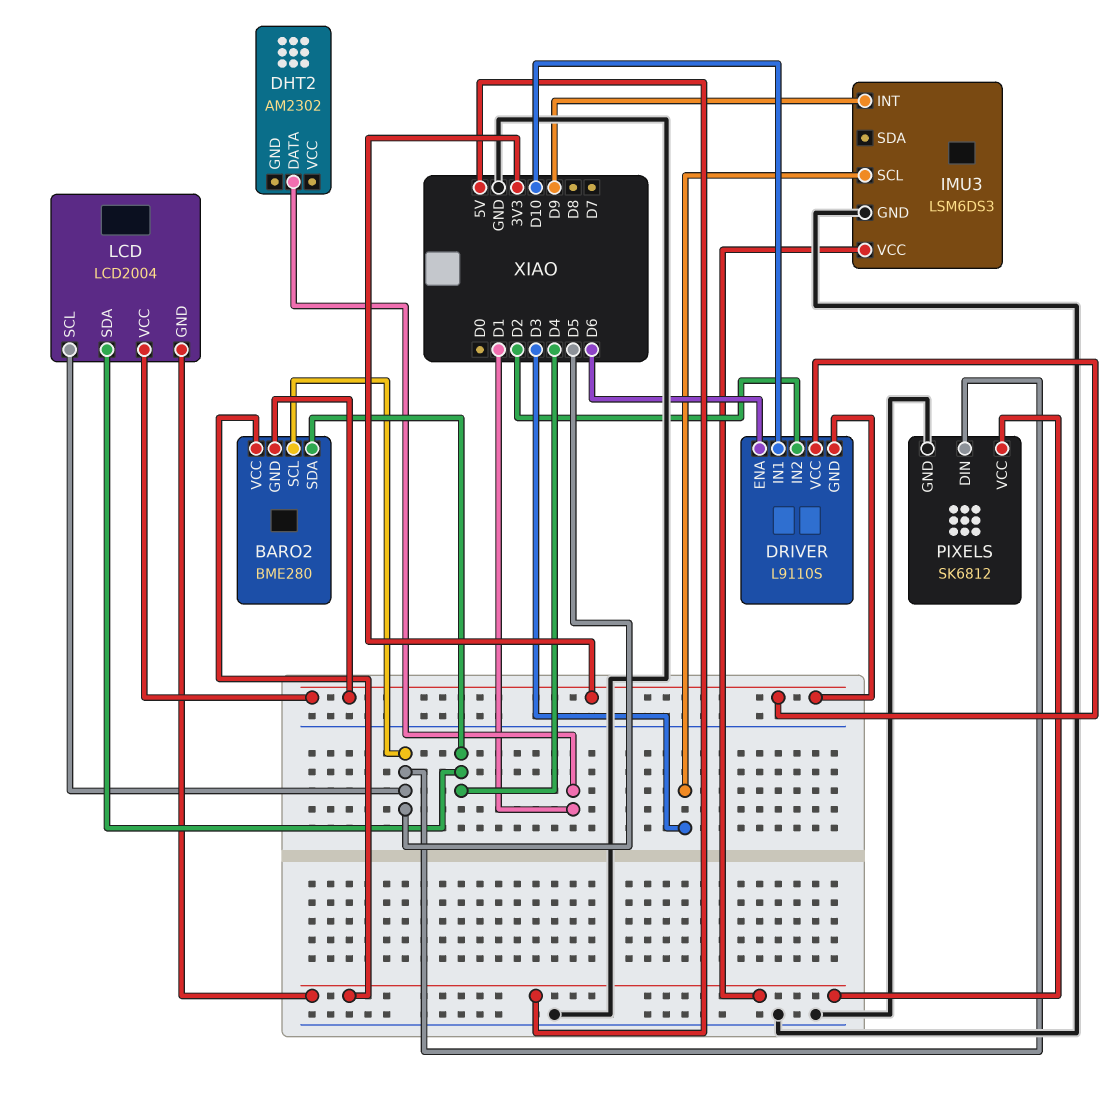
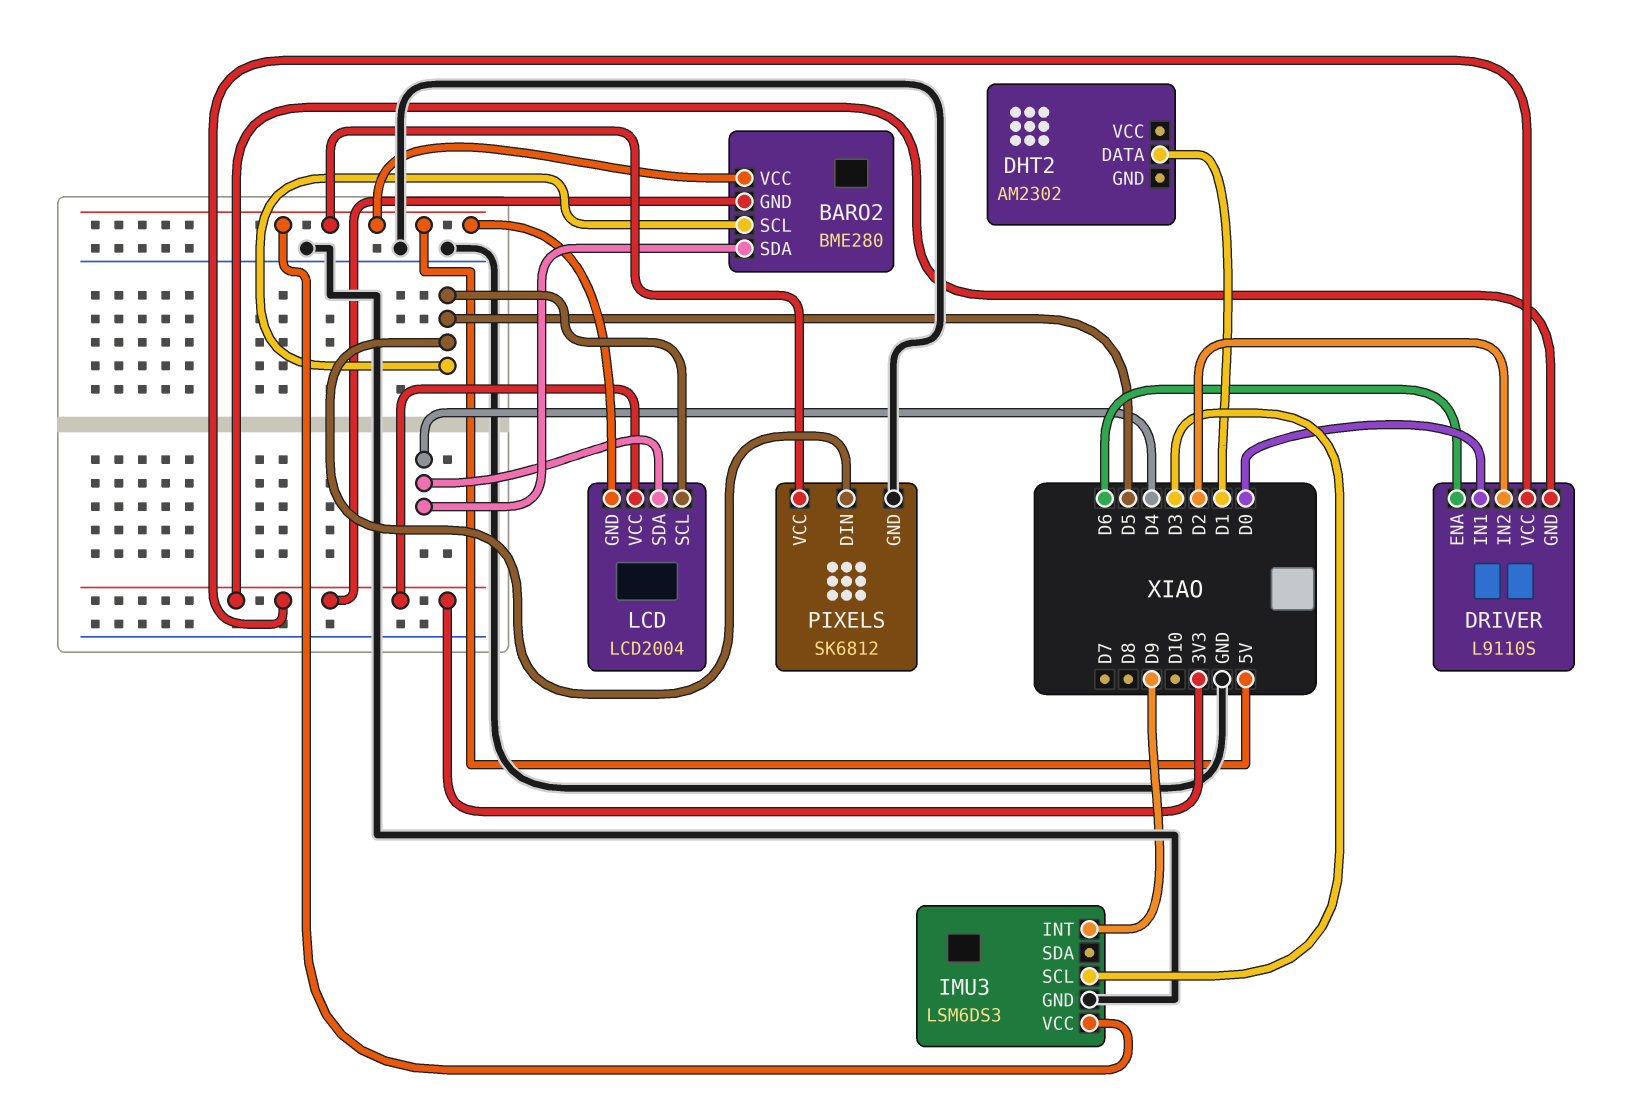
DRIVER pin IN1: D10 -> D0

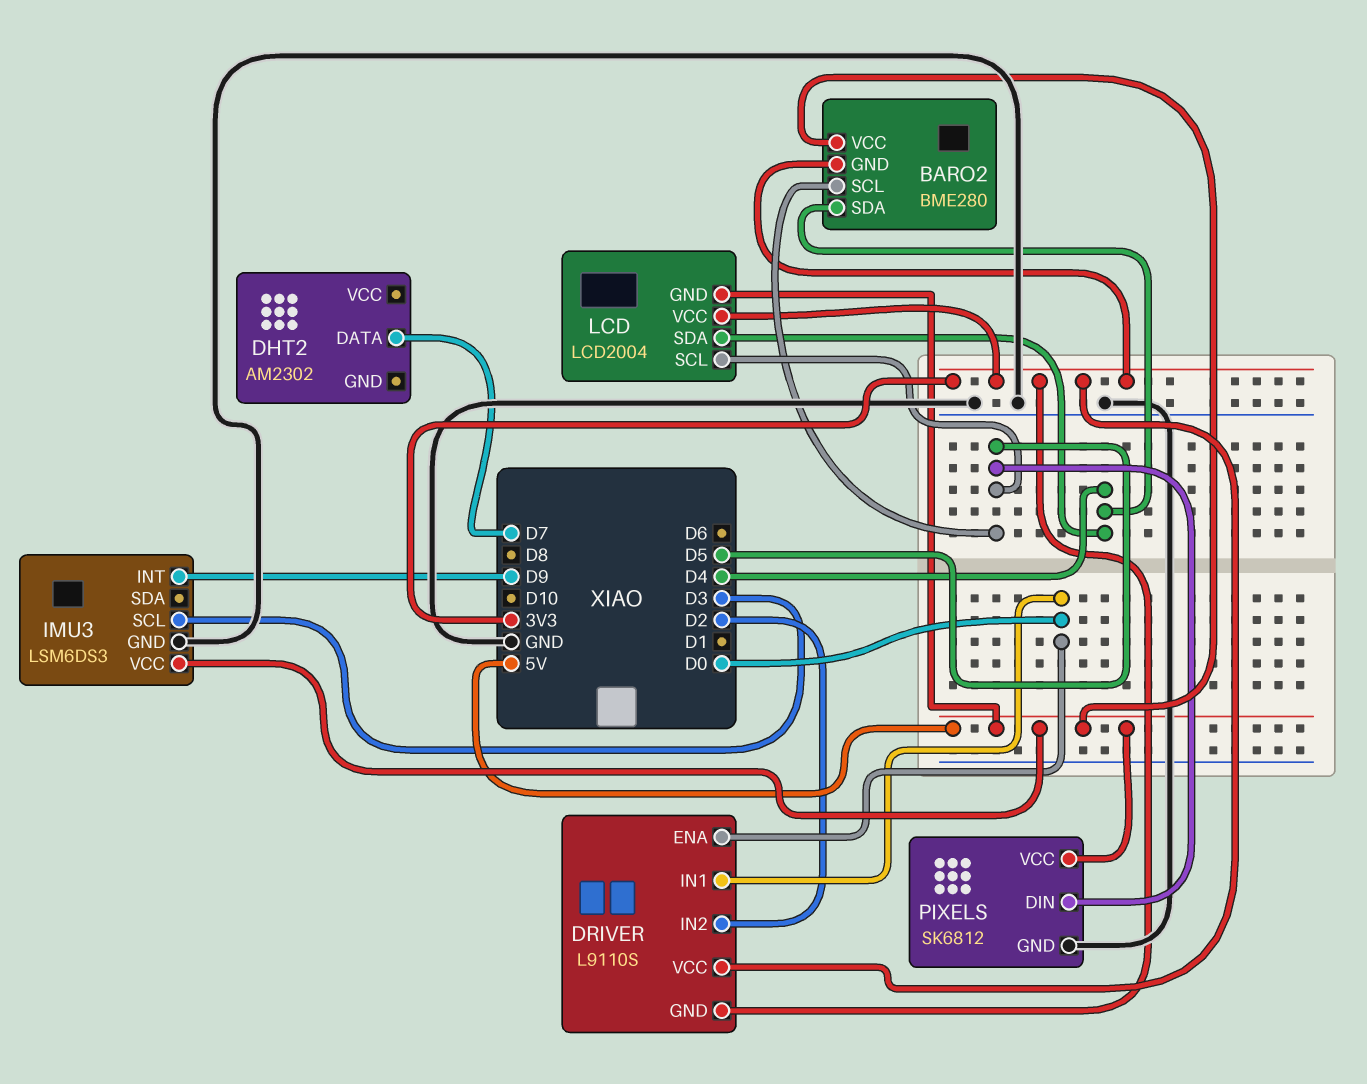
DHT2 pin DATA: D1 -> D7
DRIVER pin ENA: D6 -> D0

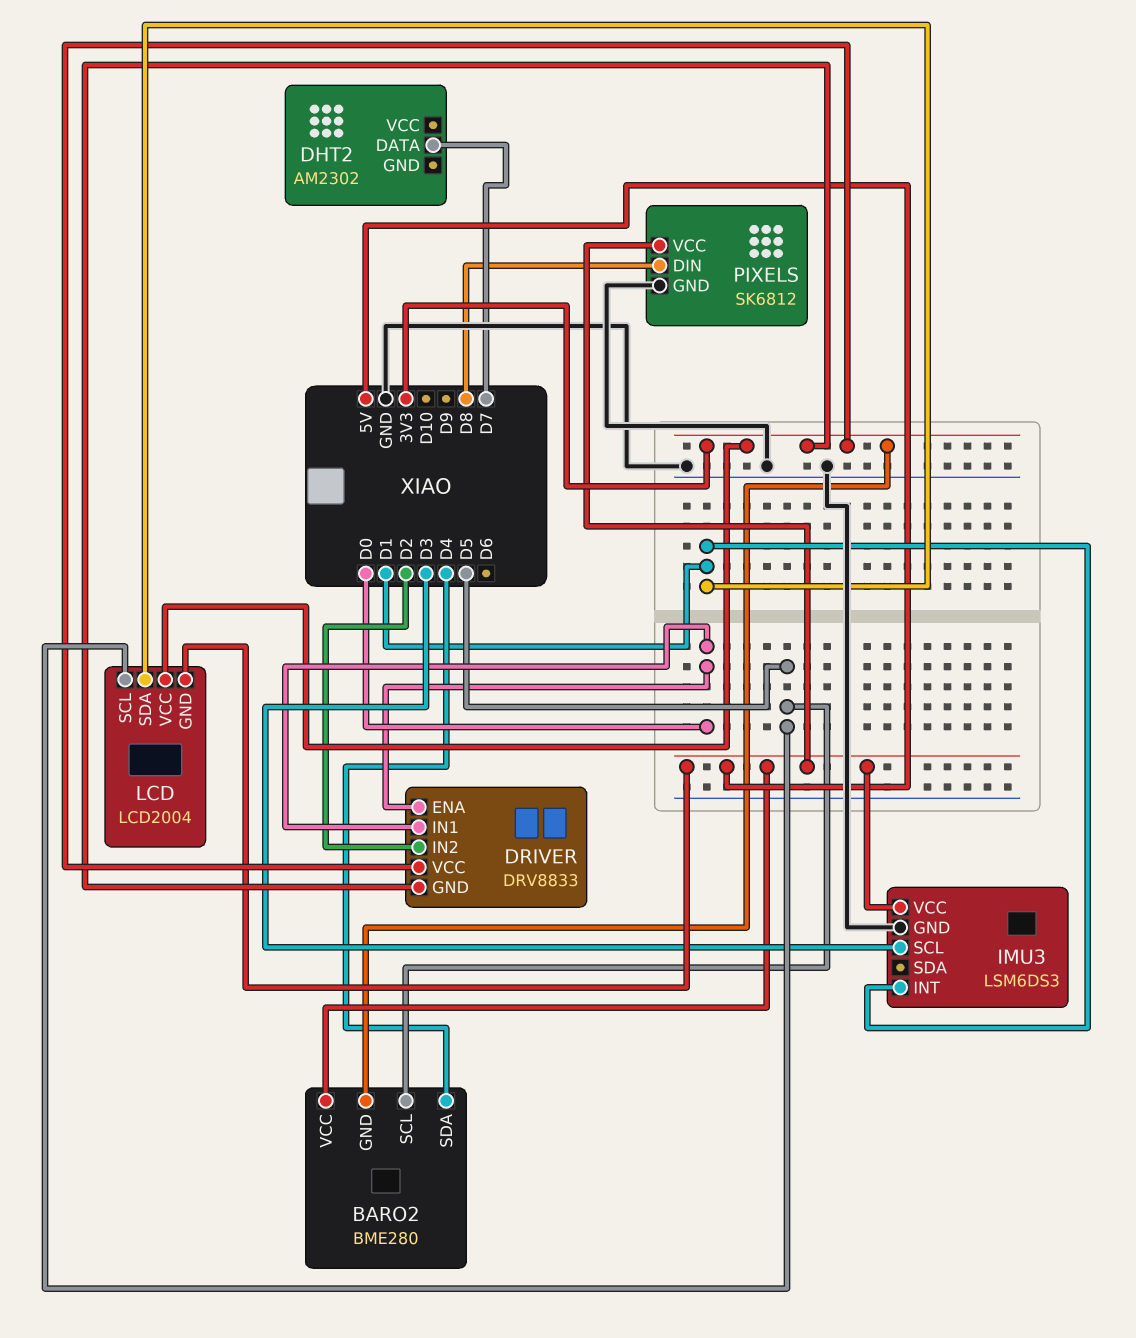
DRIVER: L9110S -> DRV8833
IMU3 pin INT: D9 -> D1
LCD pin SDA: D4 -> D1
PIXELS pin DIN: D5 -> D8

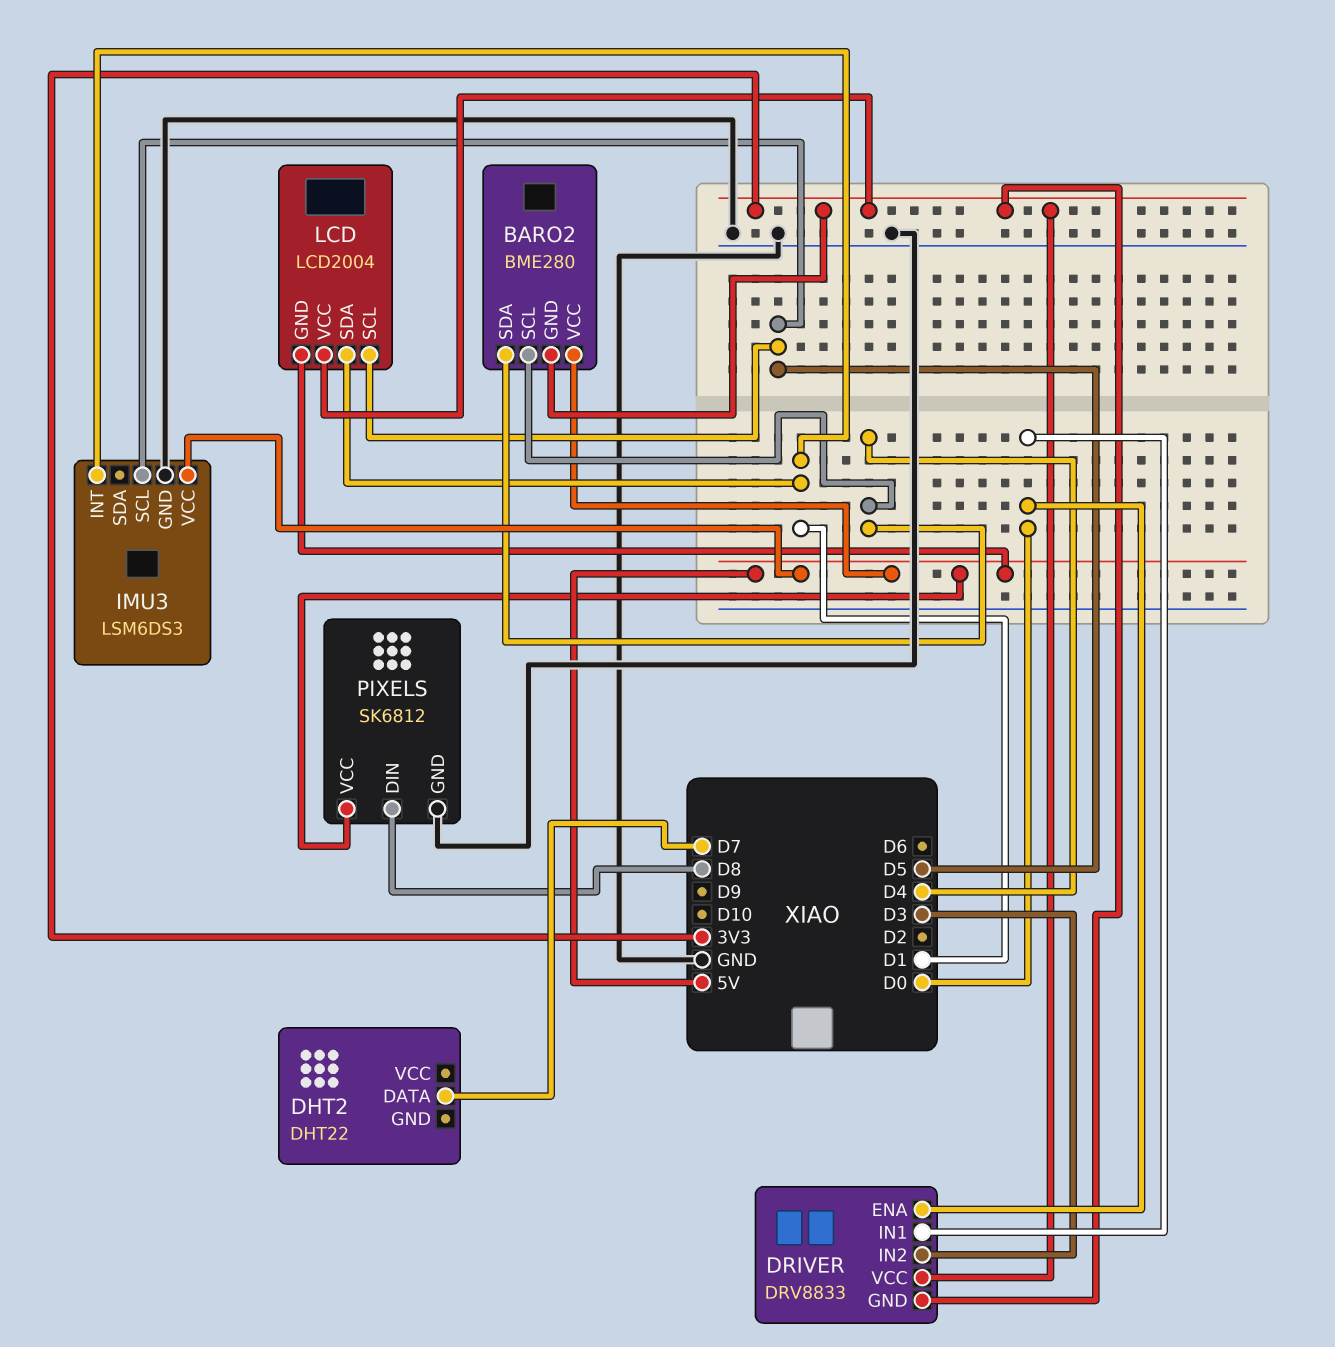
BARO2 pin SCL: D5 -> D4
DHT2: AM2302 -> DHT22
DRIVER pin IN2: D2 -> D3
IMU3 pin SCL: D3 -> D5

